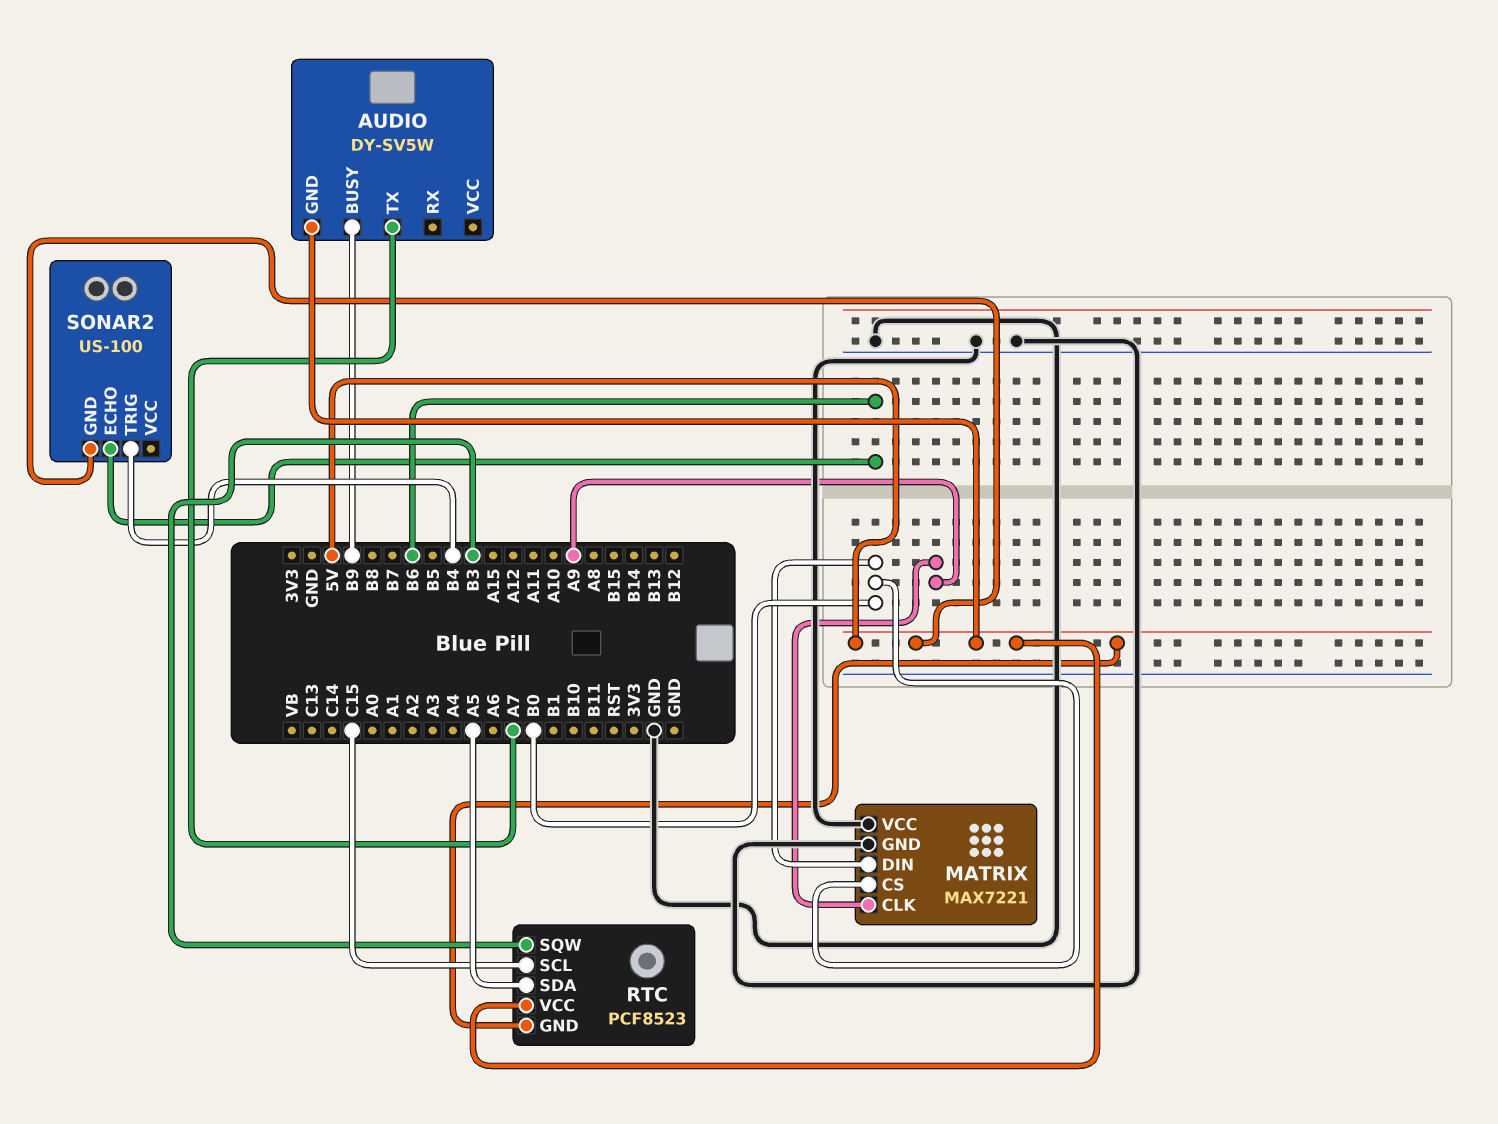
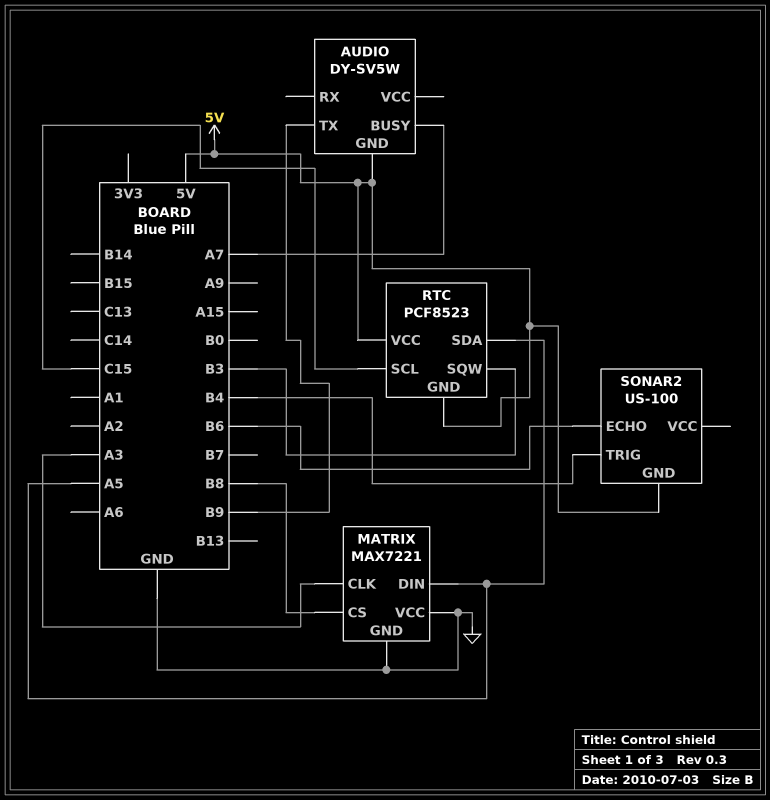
AUDIO pin BUSY: B9 -> A7
AUDIO pin TX: A7 -> B9
MATRIX pin CLK: A9 -> A3
MATRIX pin CS: B0 -> B8
MATRIX pin DIN: B0 -> A5

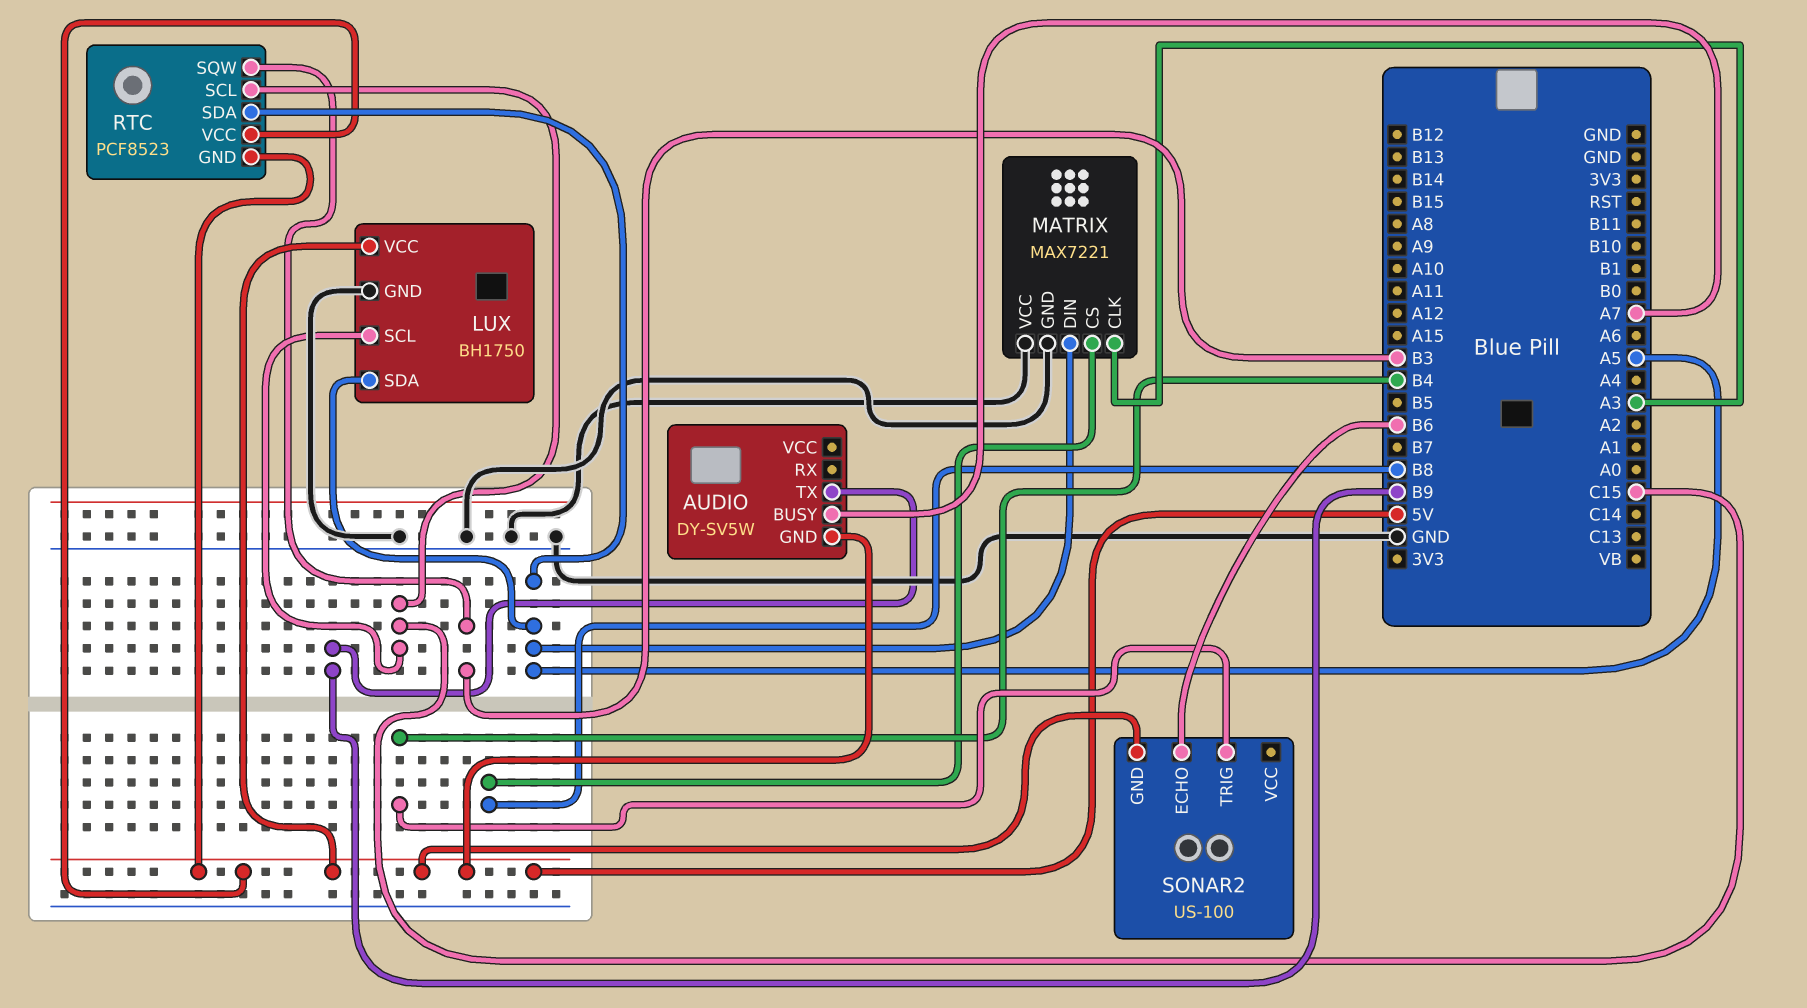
LUX: none -> BH1750
LUX pin GND: none -> GND
LUX pin SCL: none -> C15
LUX pin SDA: none -> A5
LUX pin VCC: none -> 5V

